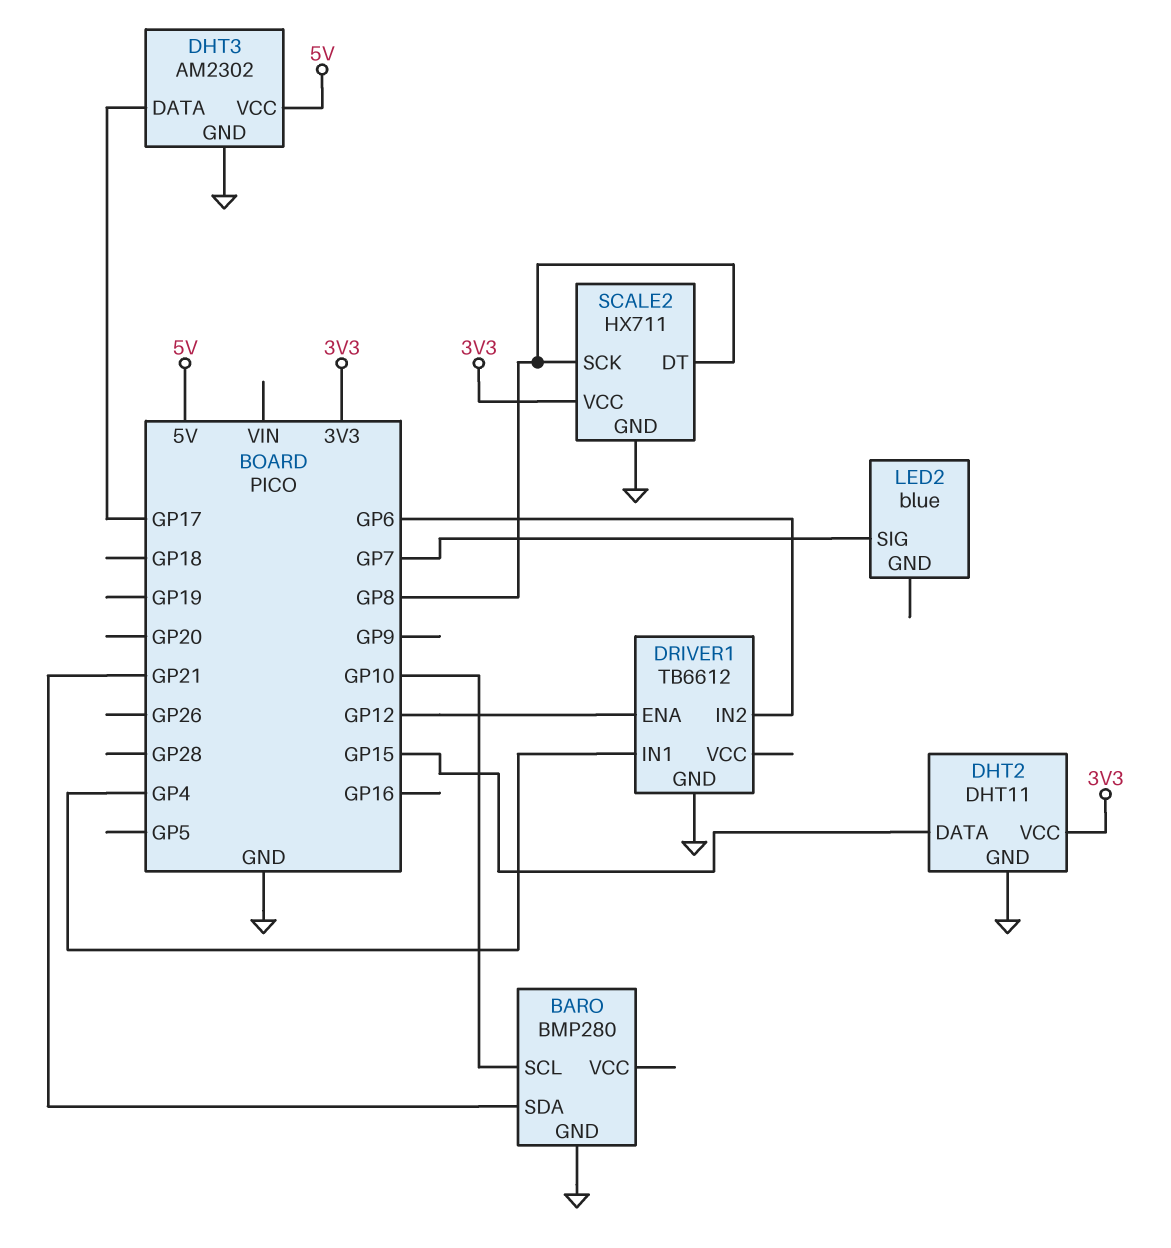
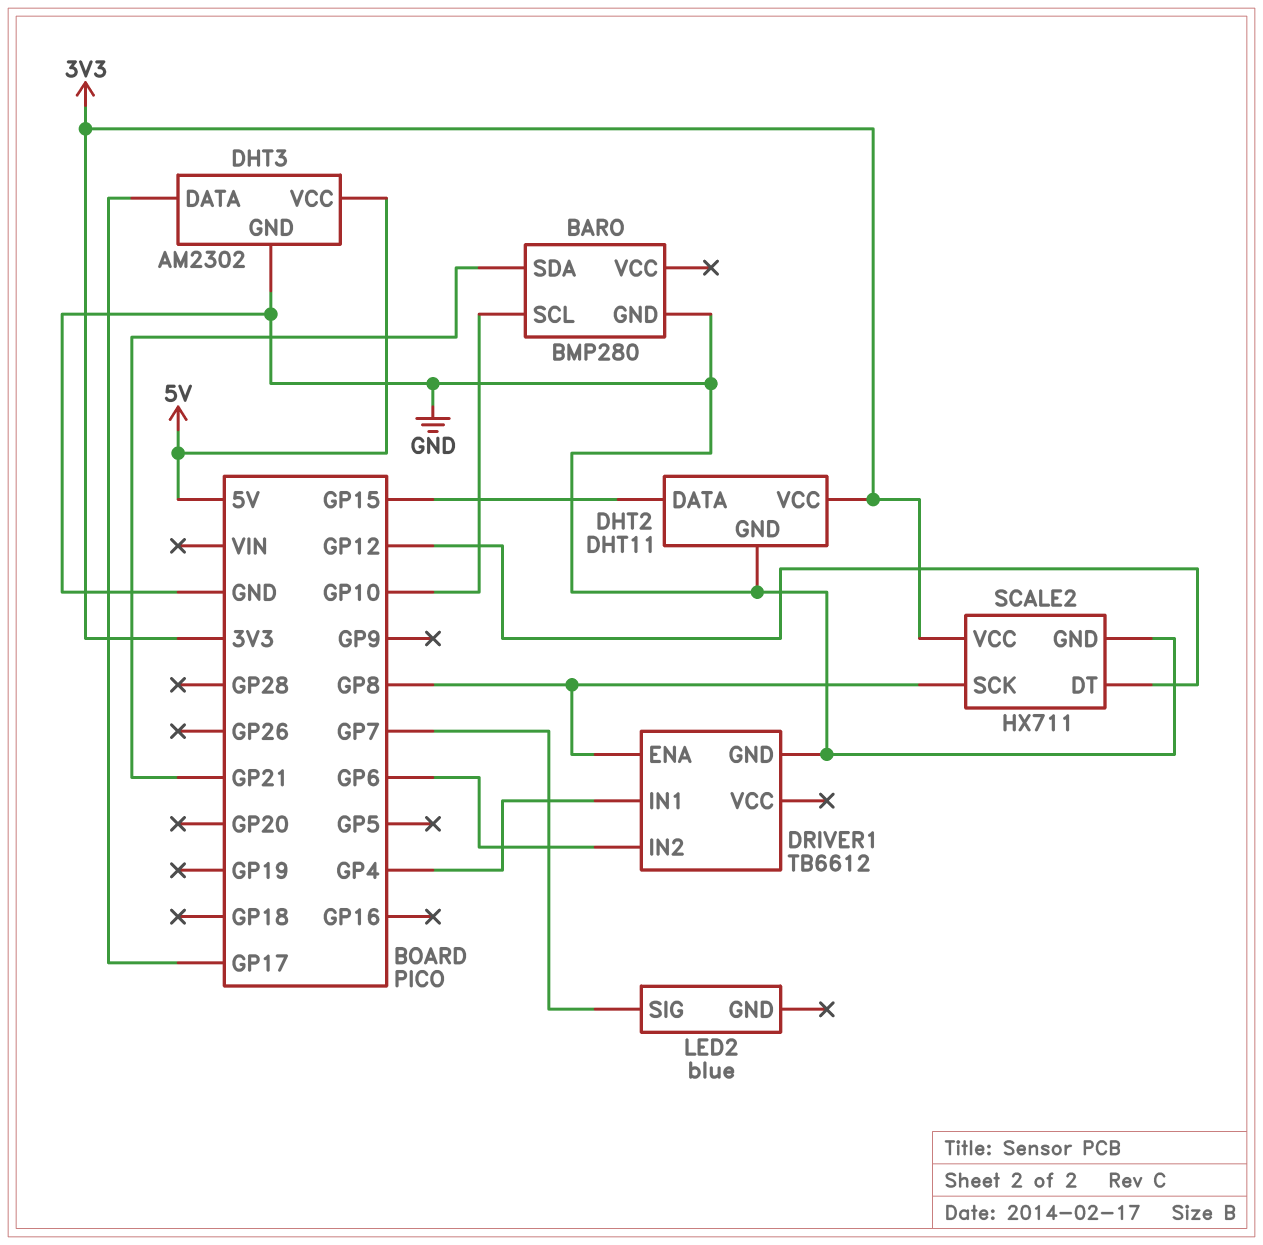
DRIVER1 pin ENA: GP12 -> GP8
SCALE2 pin DT: GP8 -> GP12

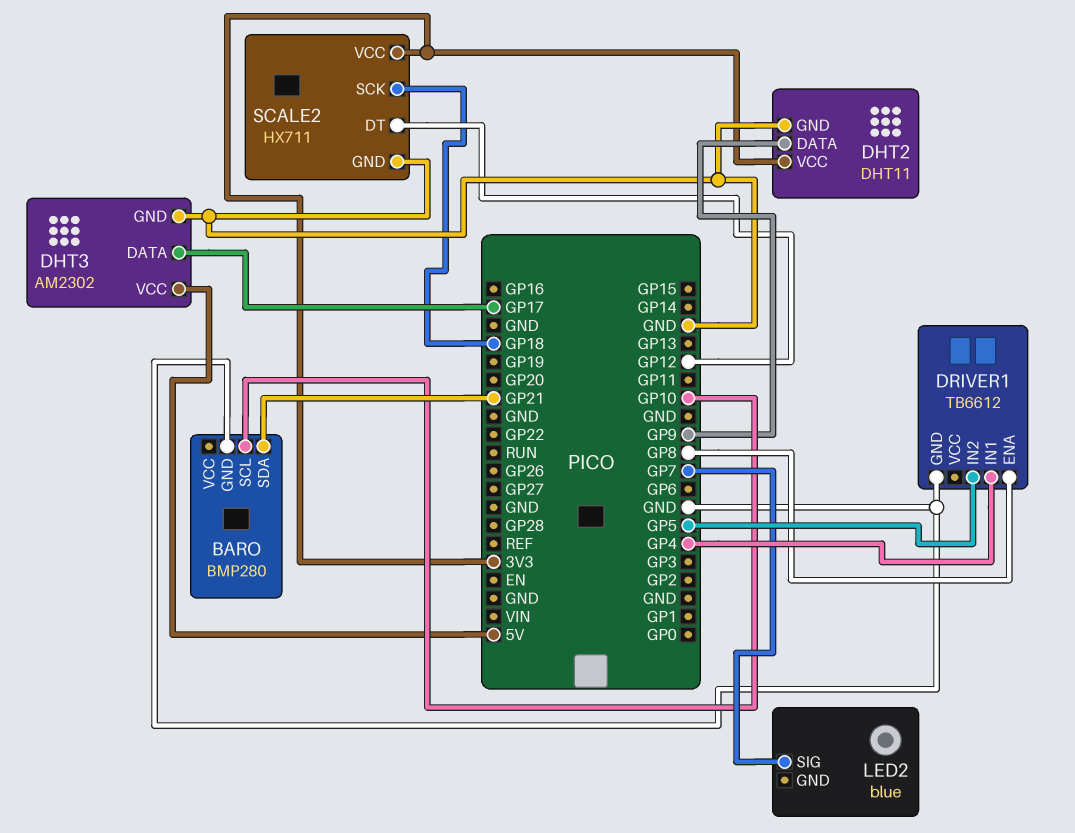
DHT2 pin DATA: GP15 -> GP9
DRIVER1 pin IN2: GP6 -> GP5
SCALE2 pin SCK: GP8 -> GP18

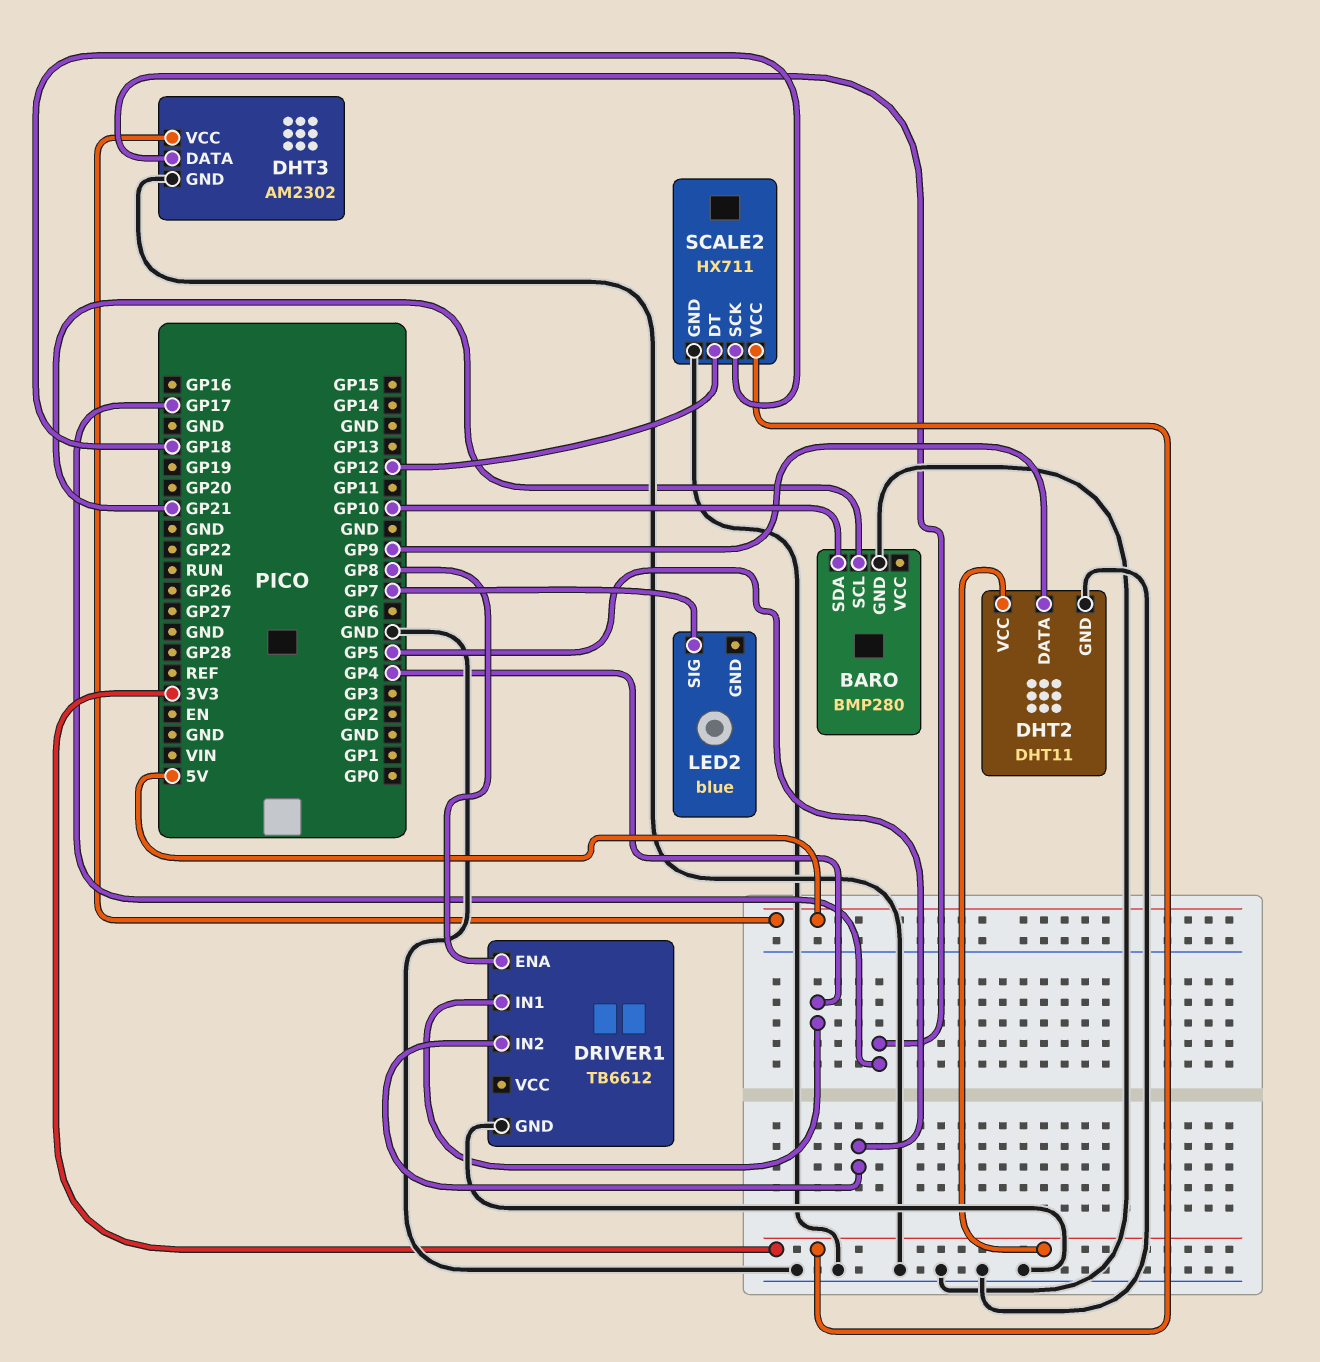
BARO pin SCL: GP10 -> GP21
BARO pin SDA: GP21 -> GP10

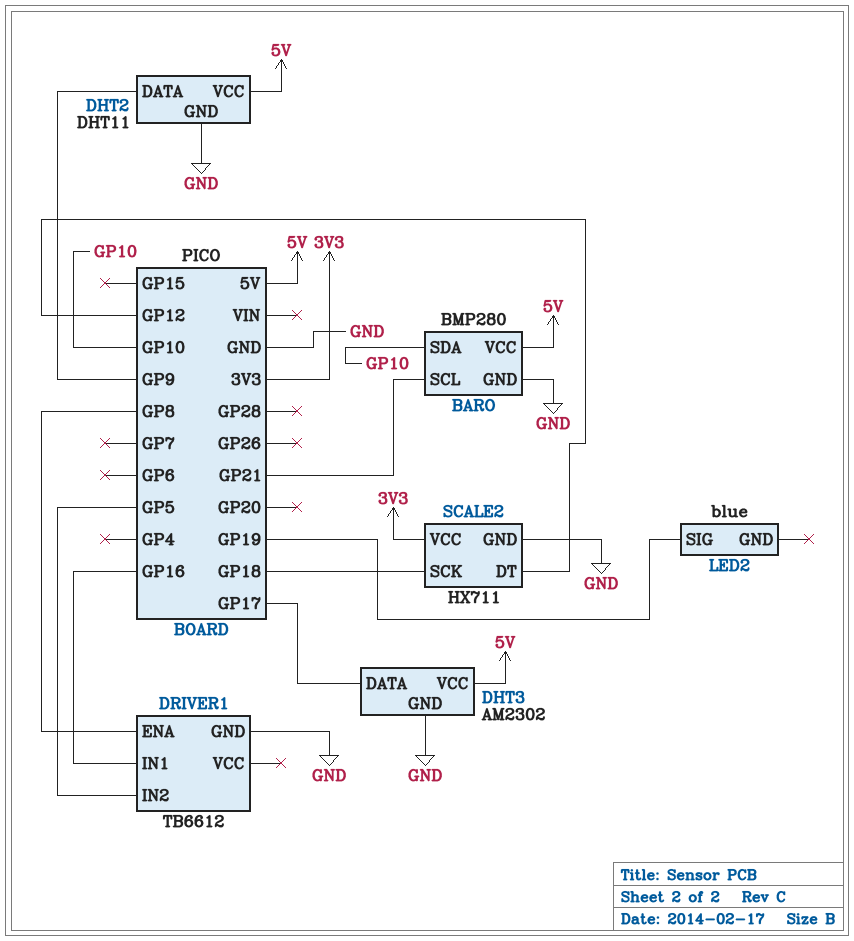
BARO pin VCC: none -> 5V
DHT2 pin VCC: 3V3 -> 5V
DRIVER1 pin IN1: GP4 -> GP16
LED2 pin SIG: GP7 -> GP19

